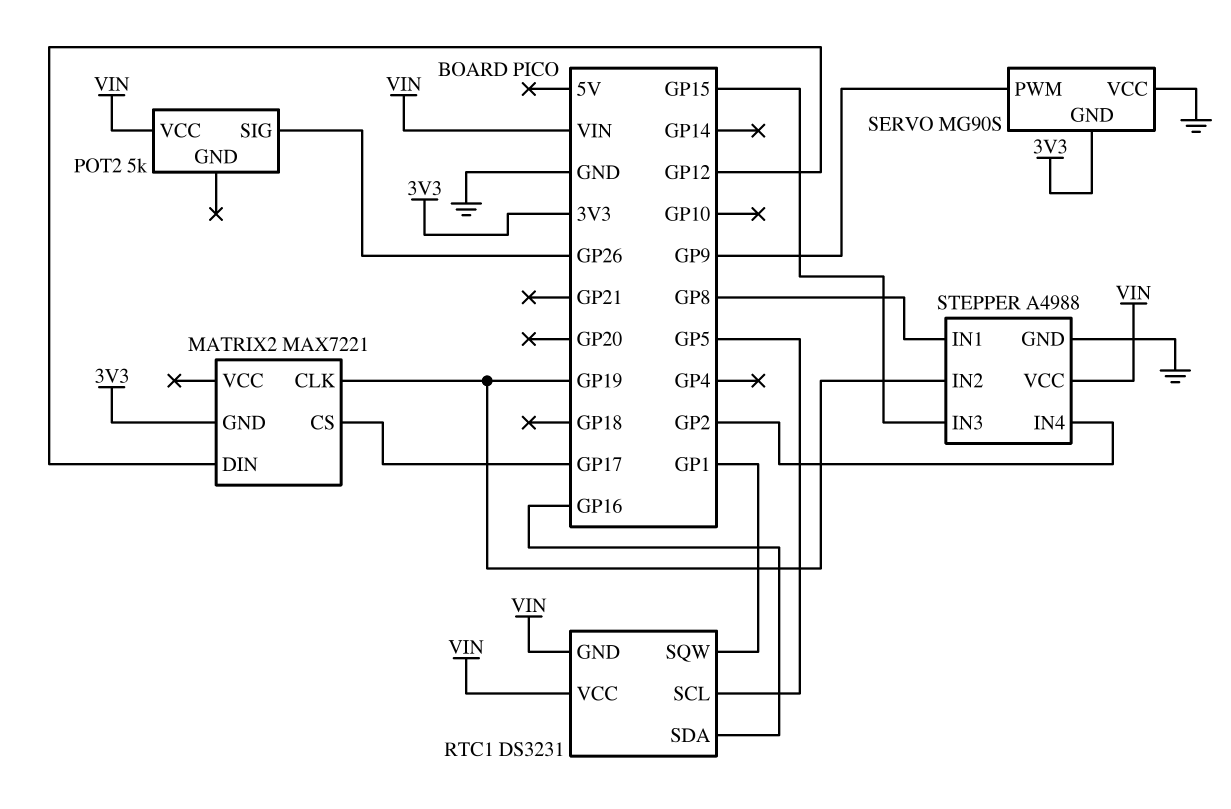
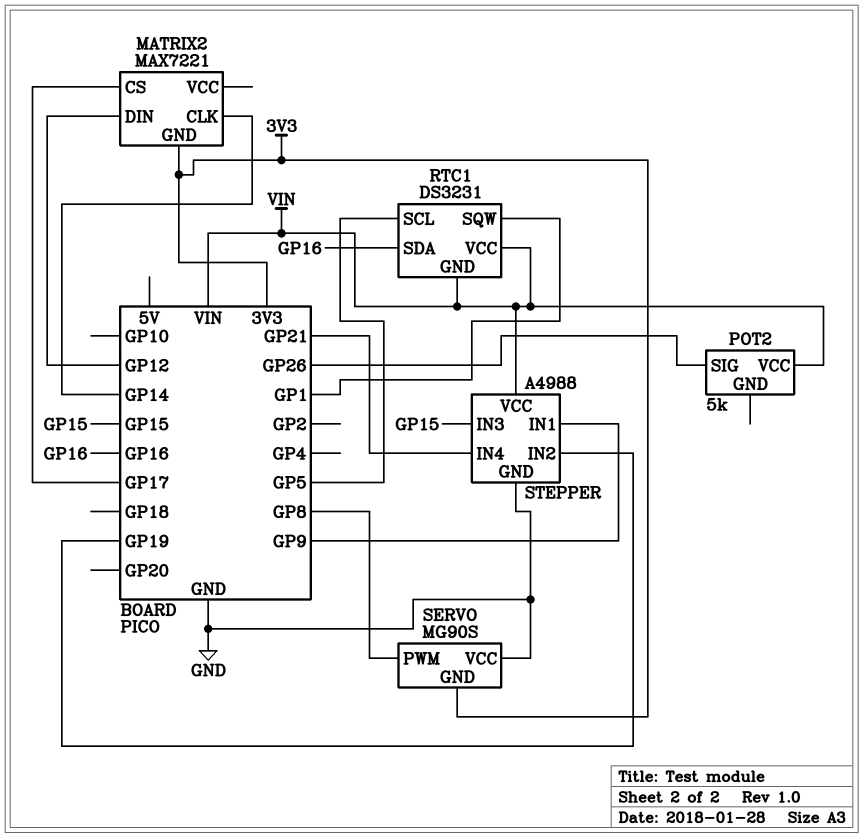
MATRIX2 pin CLK: GP19 -> GP14
SERVO pin PWM: GP9 -> GP8
STEPPER pin IN1: GP8 -> GP9
STEPPER pin IN4: GP2 -> GP21

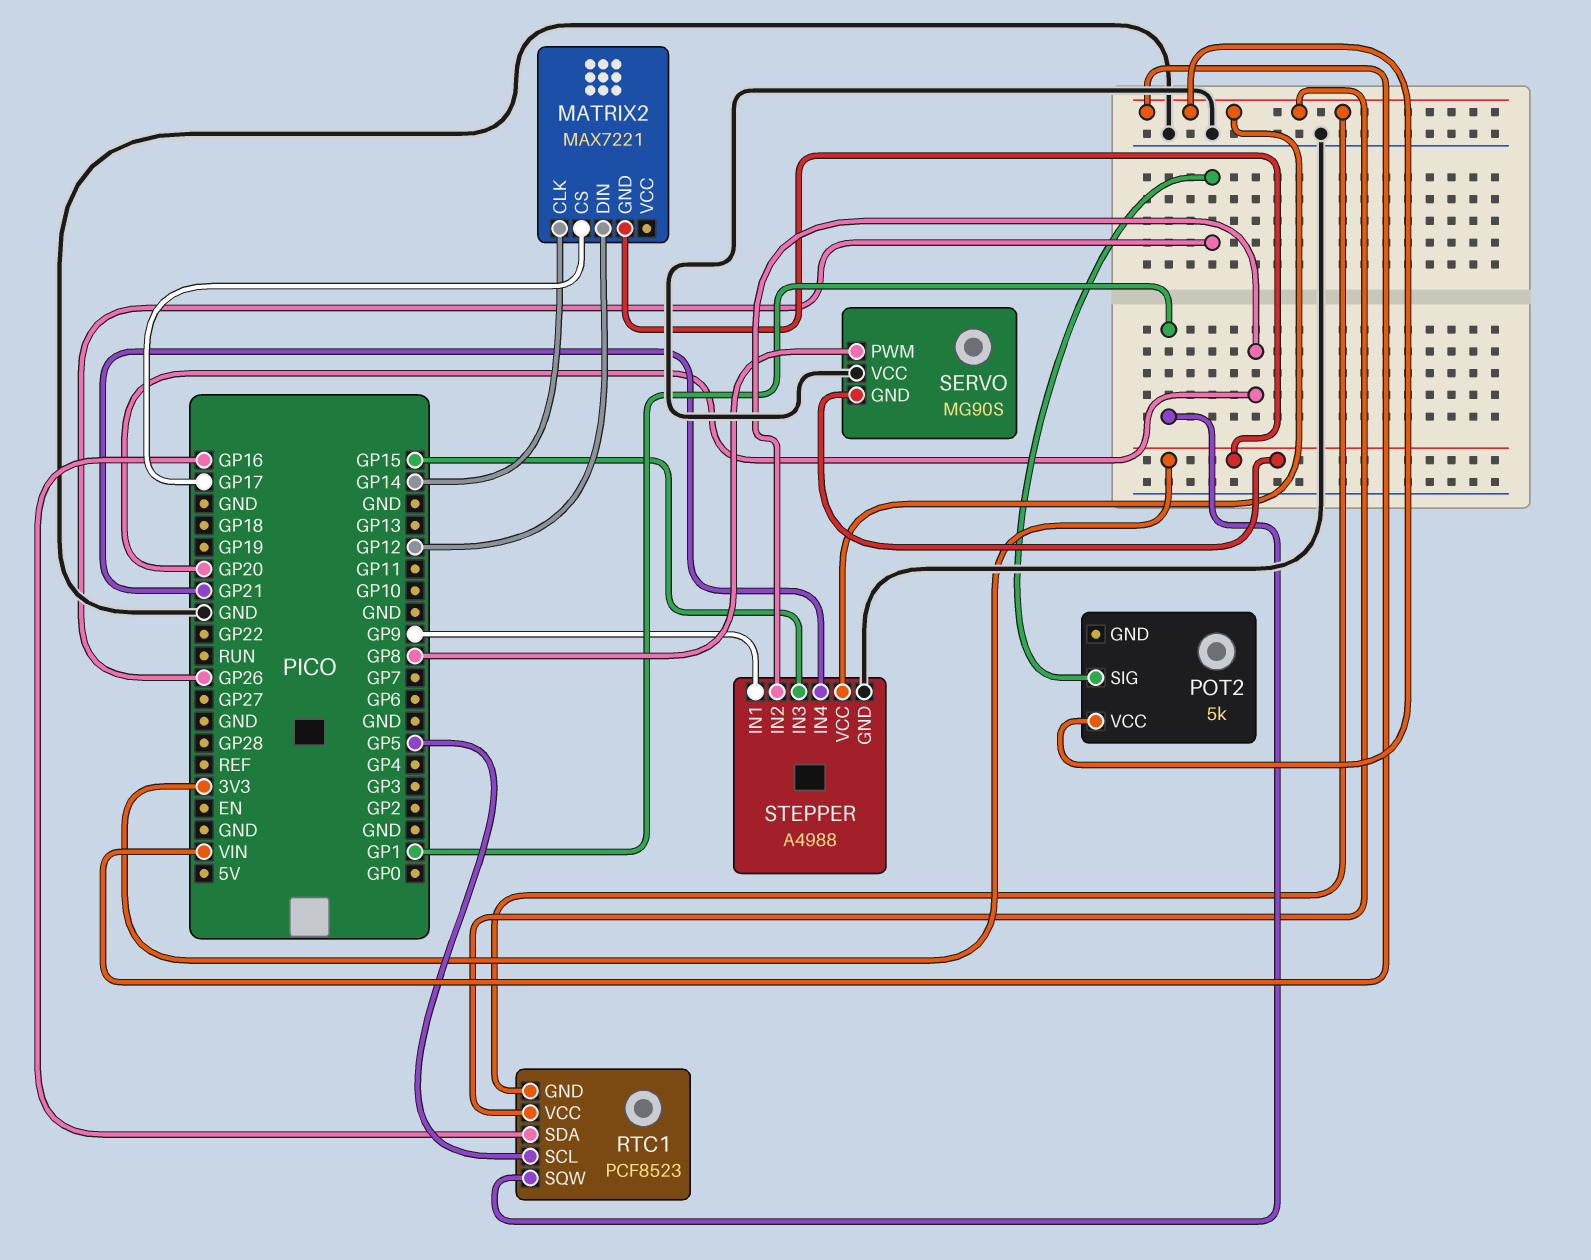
RTC1: DS3231 -> PCF8523
STEPPER pin IN2: GP19 -> GP20

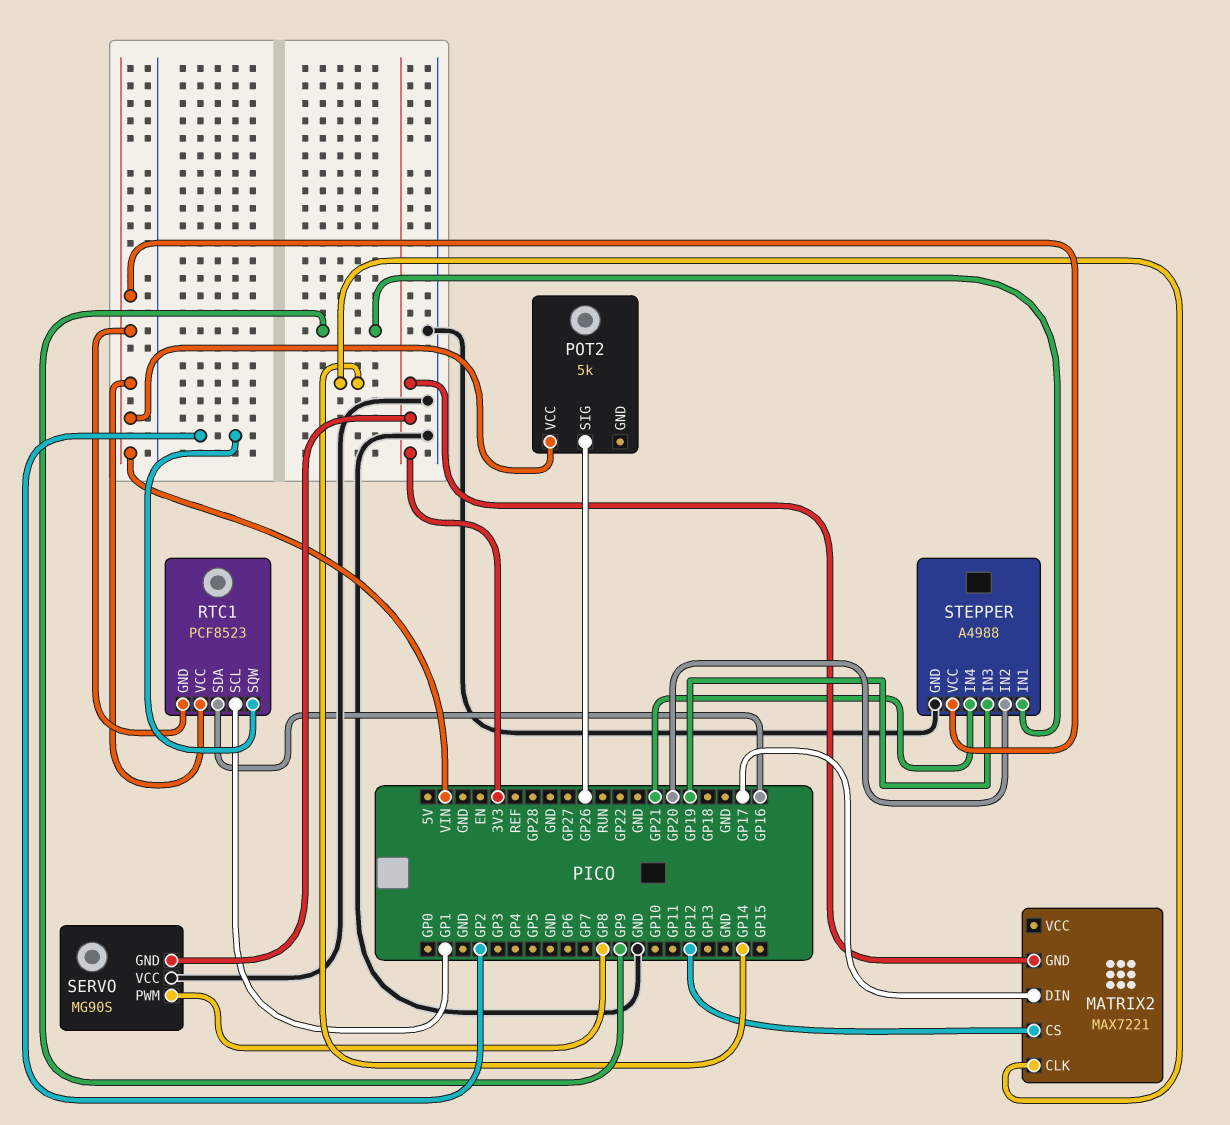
MATRIX2 pin CS: GP17 -> GP12
MATRIX2 pin DIN: GP12 -> GP17
RTC1 pin SCL: GP5 -> GP1
RTC1 pin SQW: GP1 -> GP2
STEPPER pin IN3: GP15 -> GP19

